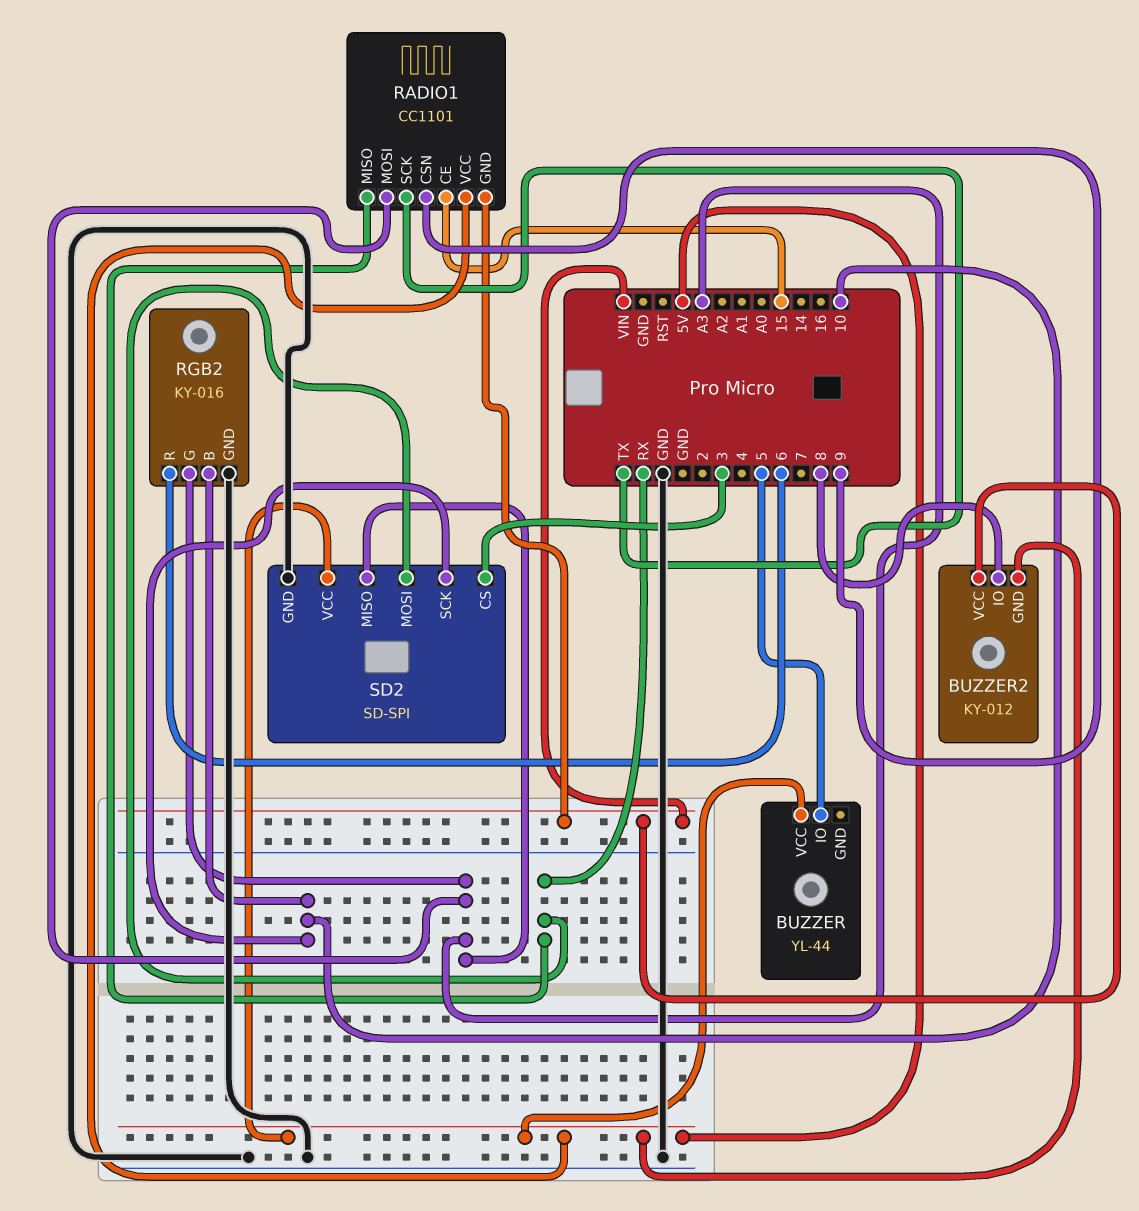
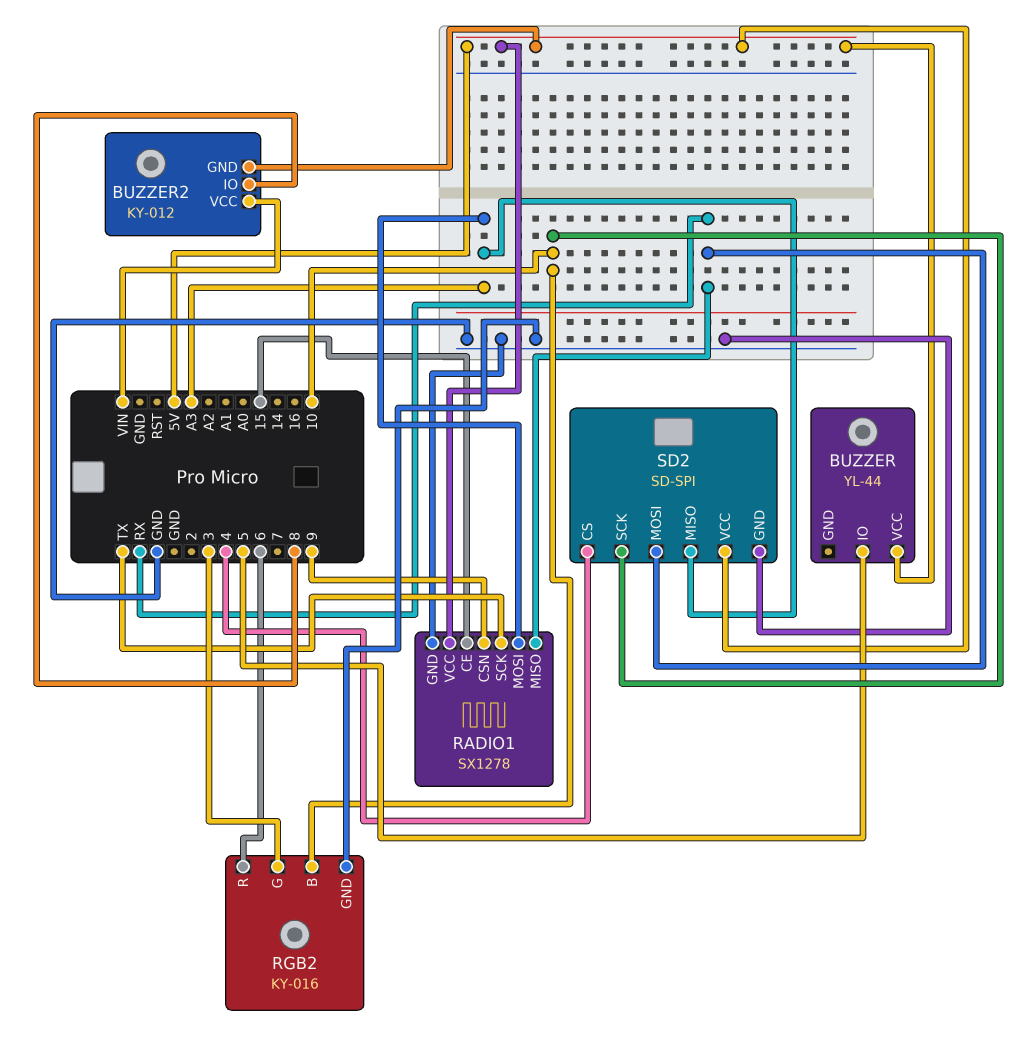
RADIO1: CC1101 -> SX1278
RADIO1 pin GND: VIN -> GND
RGB2 pin G: A3 -> 3
SD2 pin CS: 3 -> 4

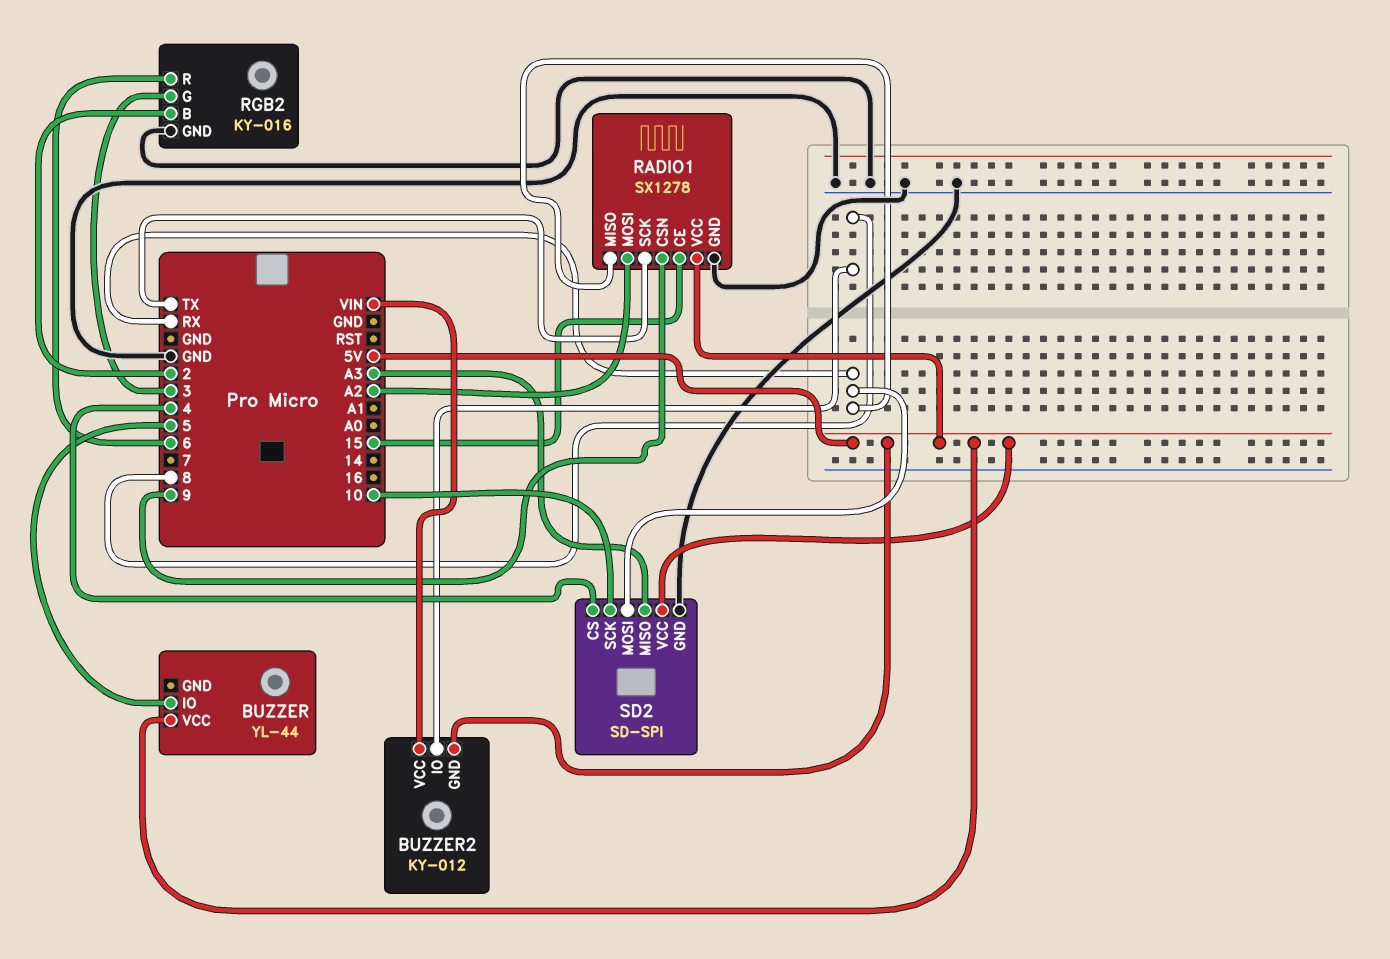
RADIO1 pin MOSI: A3 -> A2
RGB2 pin B: 10 -> 2

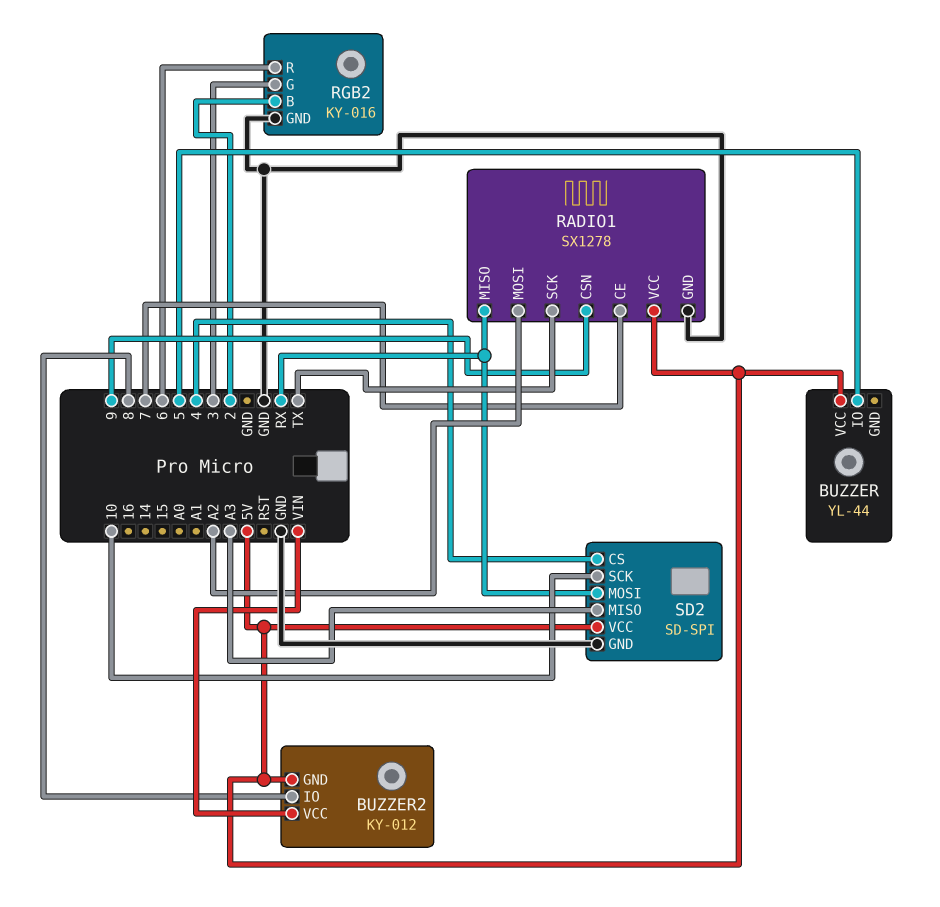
RADIO1 pin CE: 15 -> 7

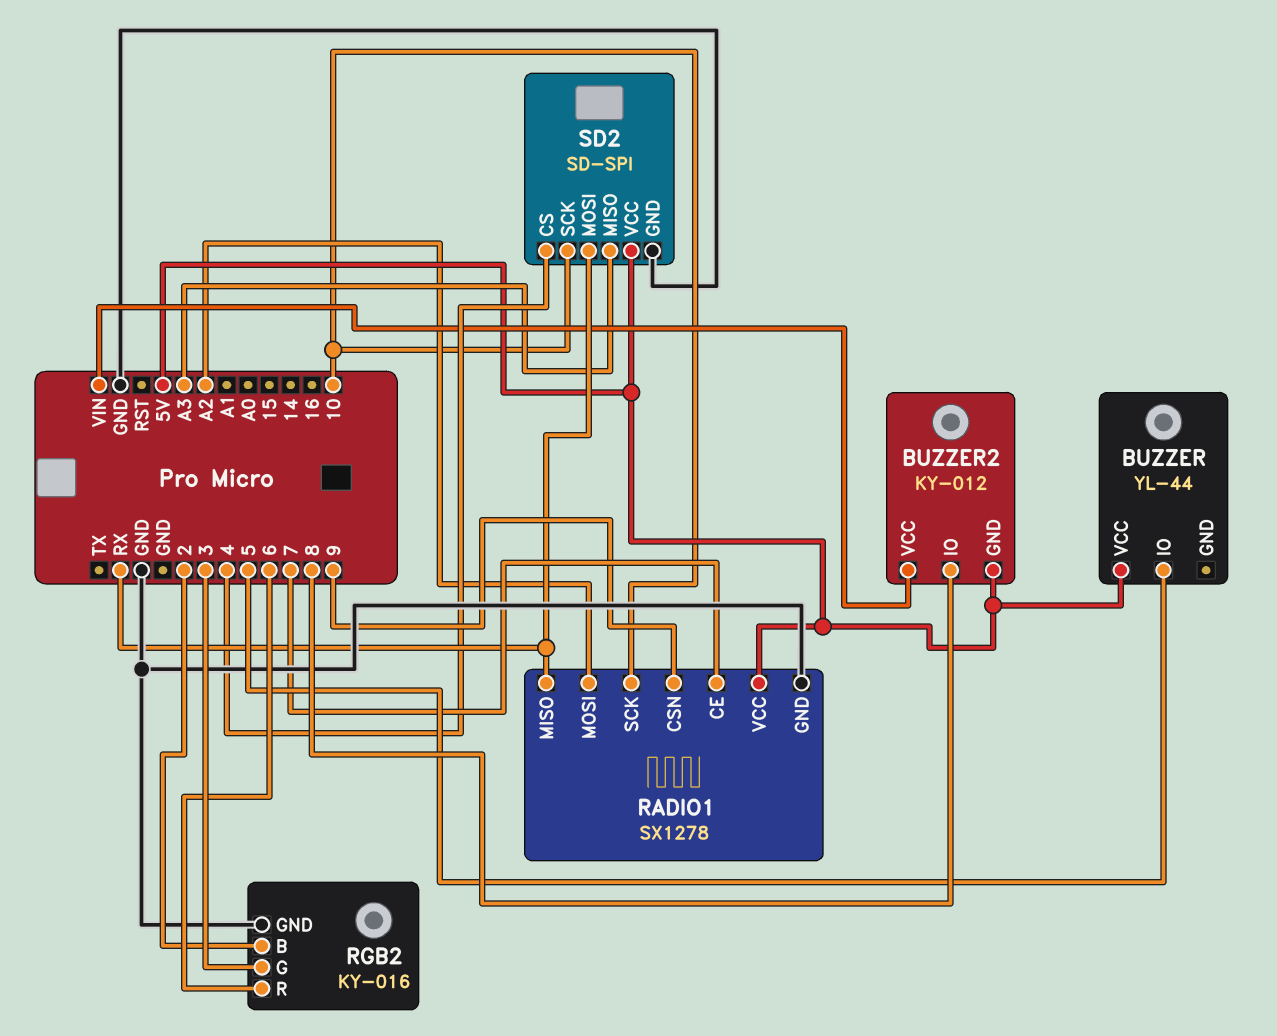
RADIO1 pin SCK: TX -> 10

